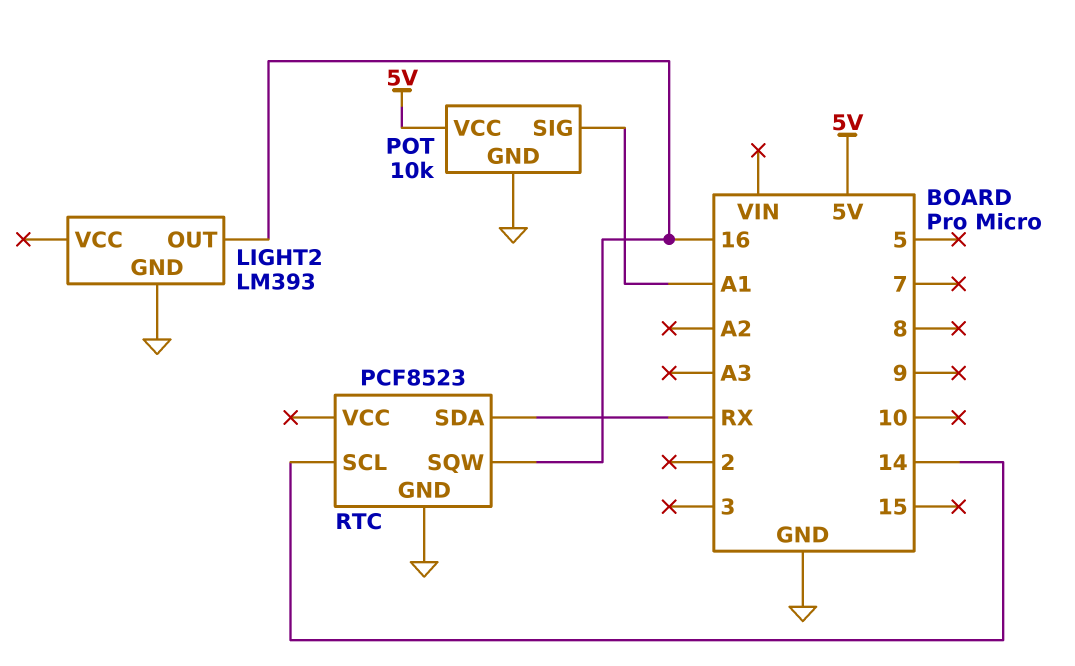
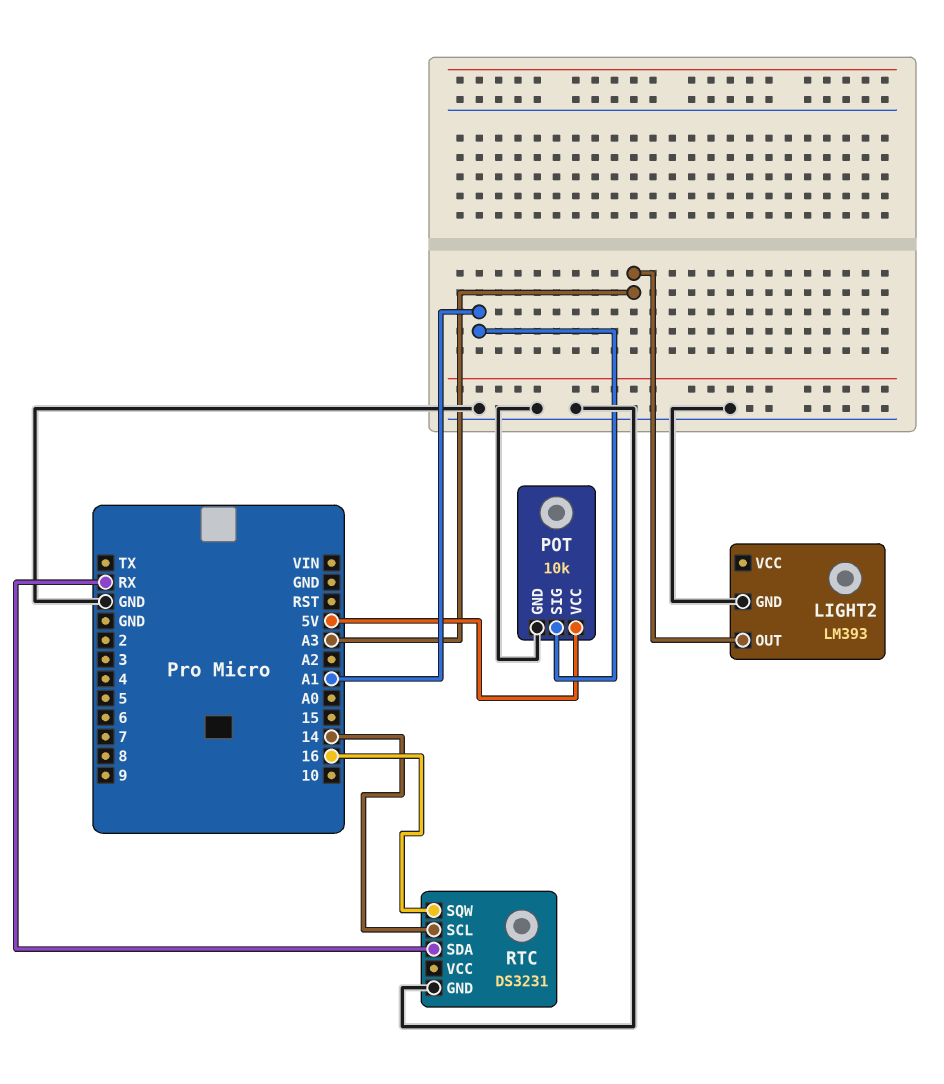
LIGHT2 pin OUT: 16 -> A3
RTC: PCF8523 -> DS3231

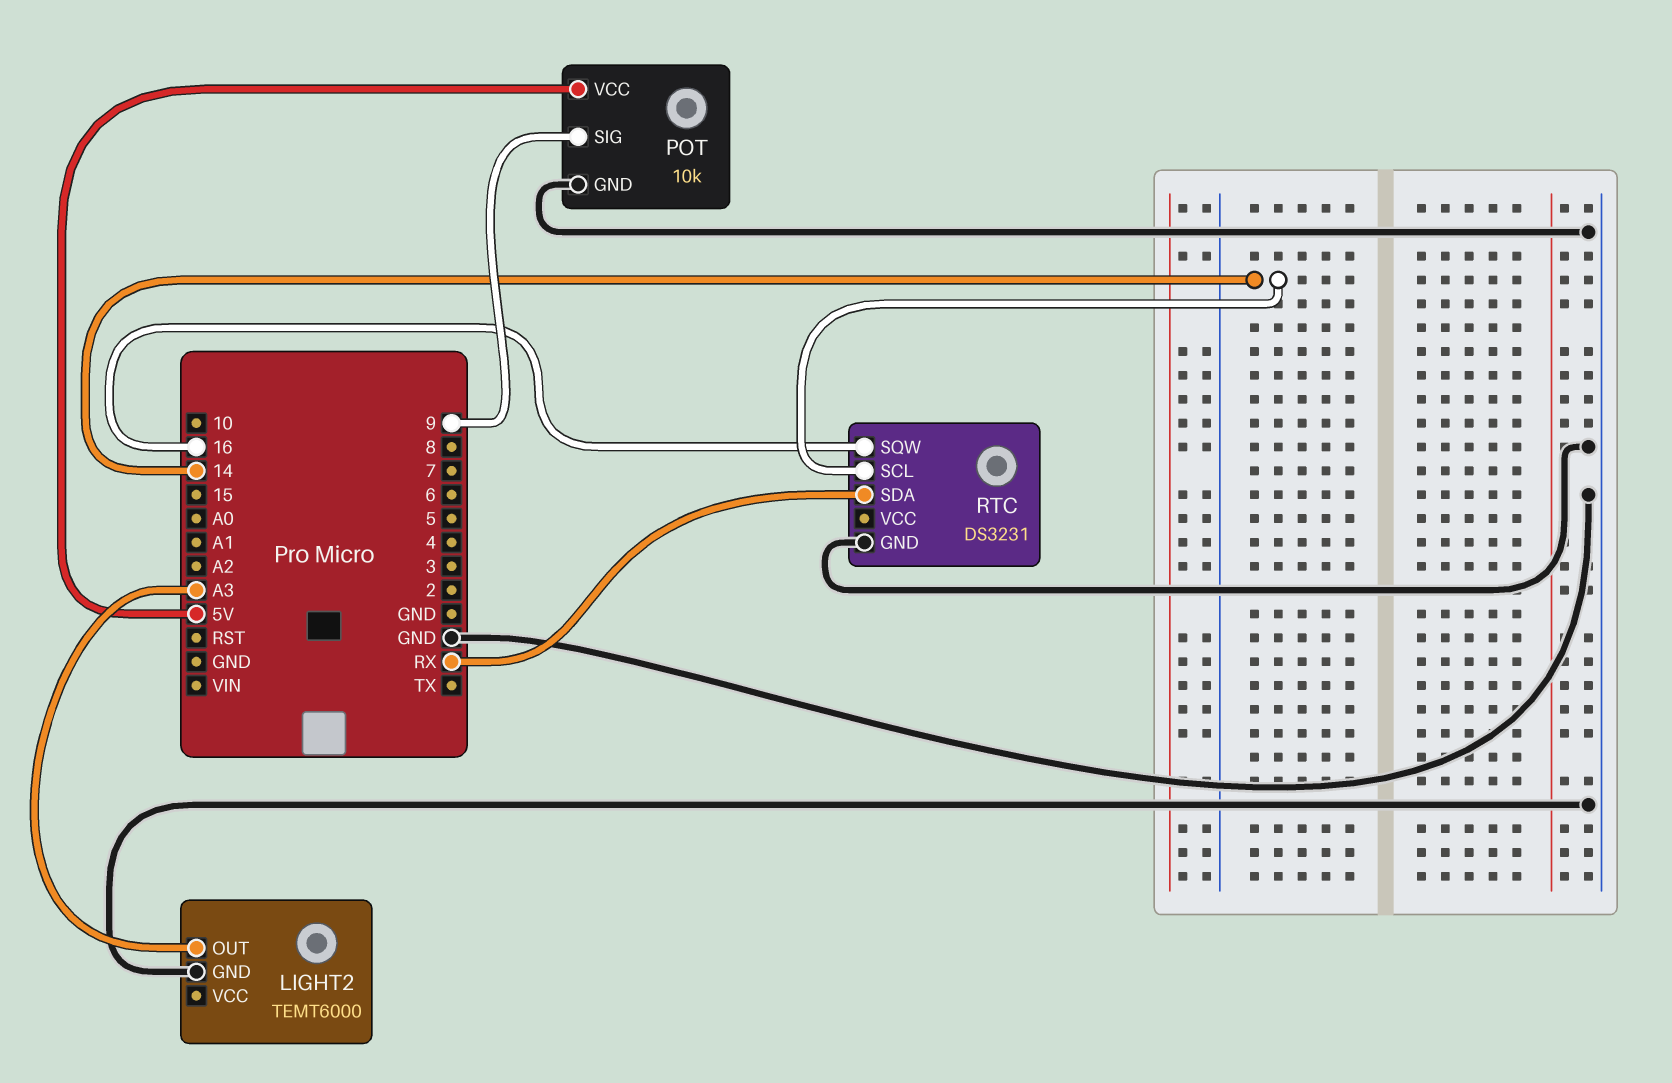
LIGHT2: LM393 -> TEMT6000
POT pin SIG: A1 -> 9

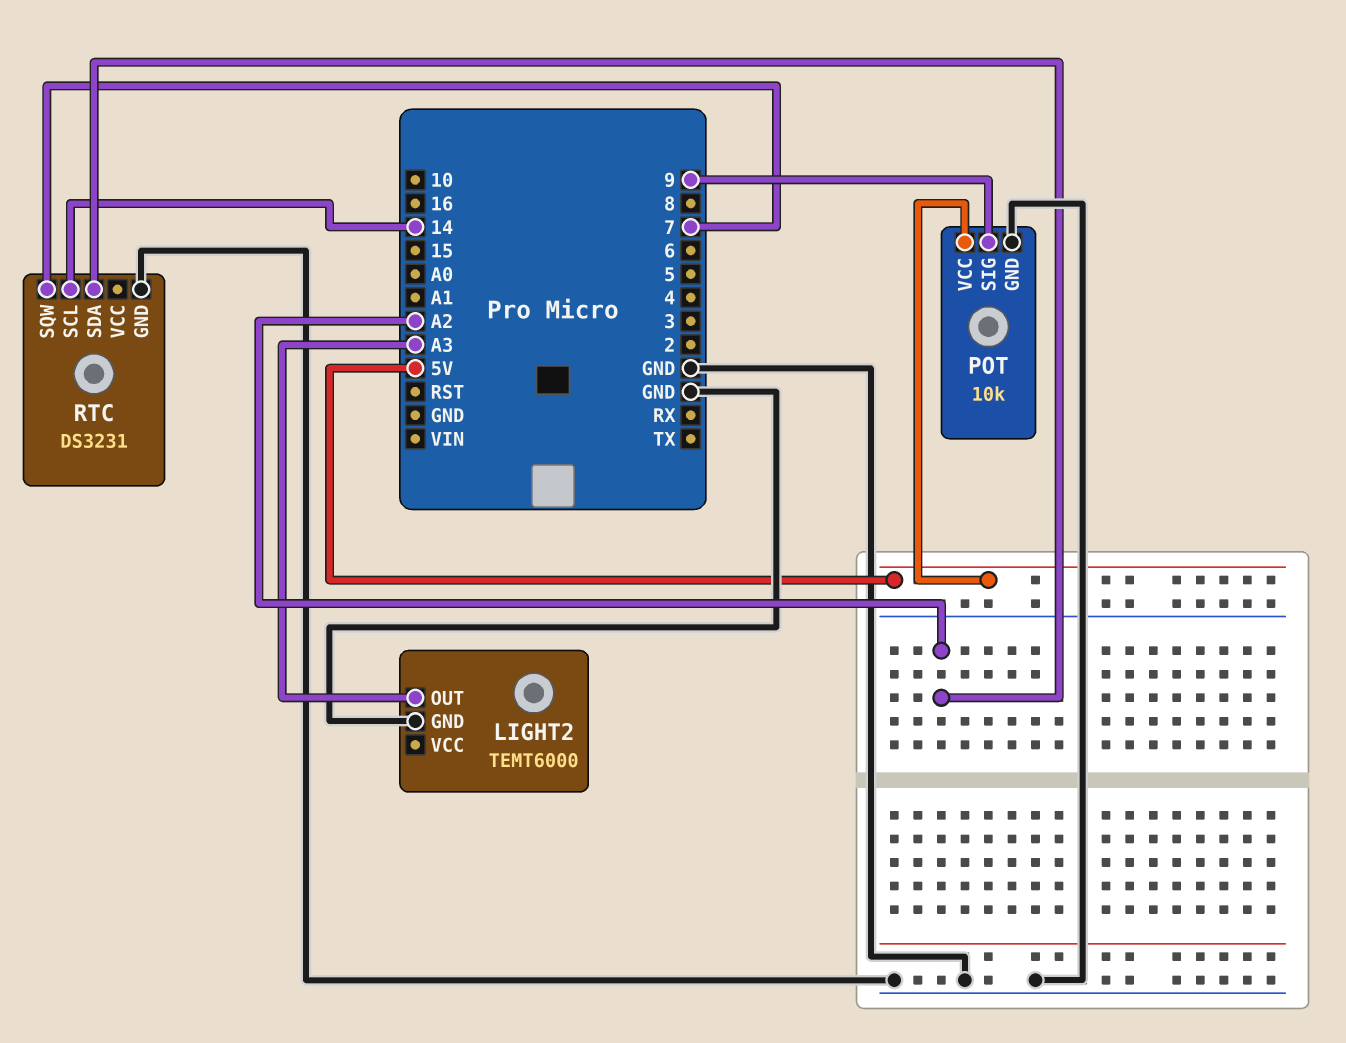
RTC pin SDA: RX -> A2
RTC pin SQW: 16 -> 7

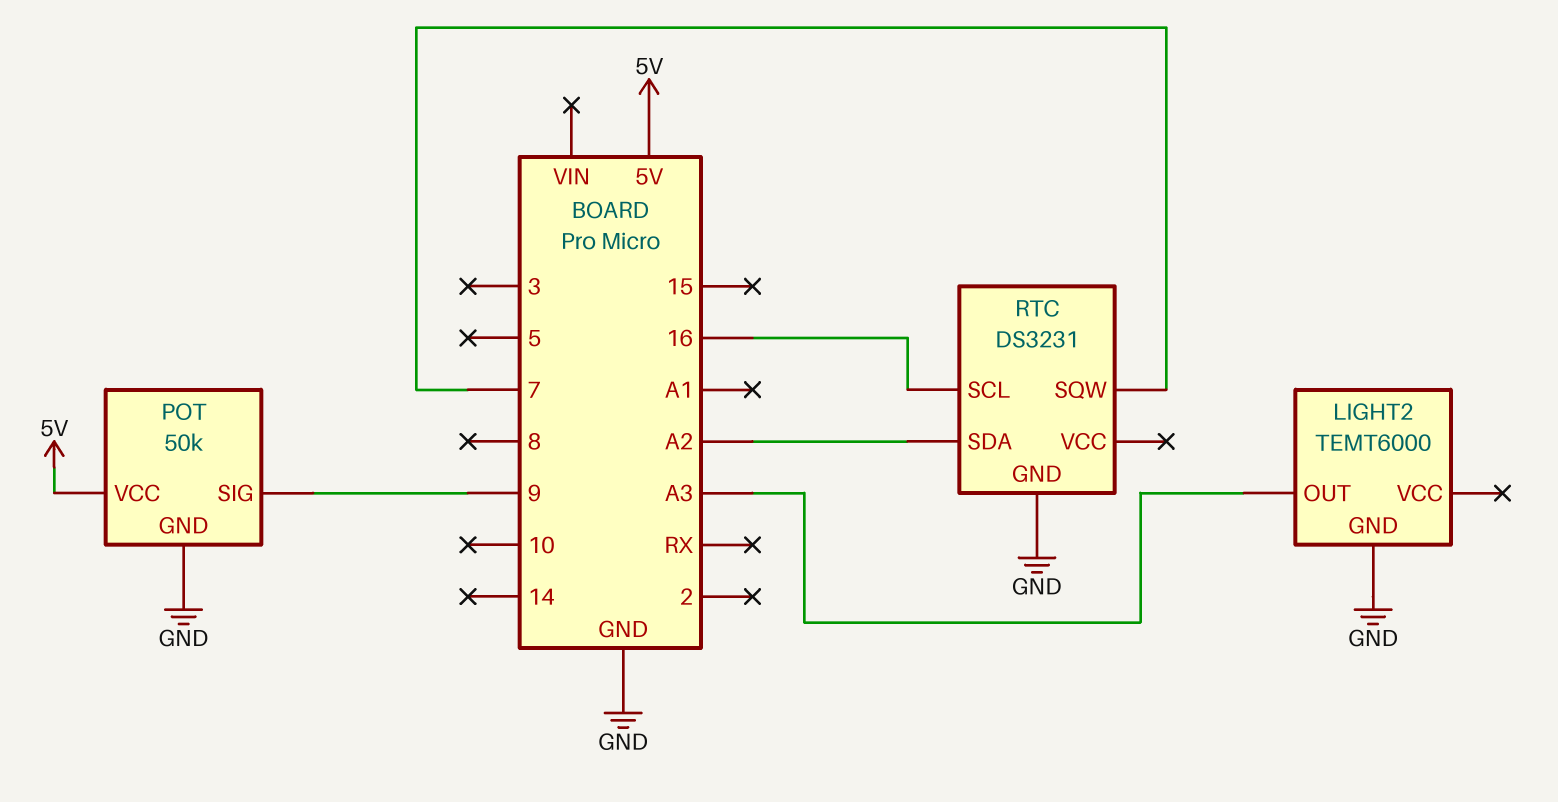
POT: 10k -> 50k
RTC pin SCL: 14 -> 16

